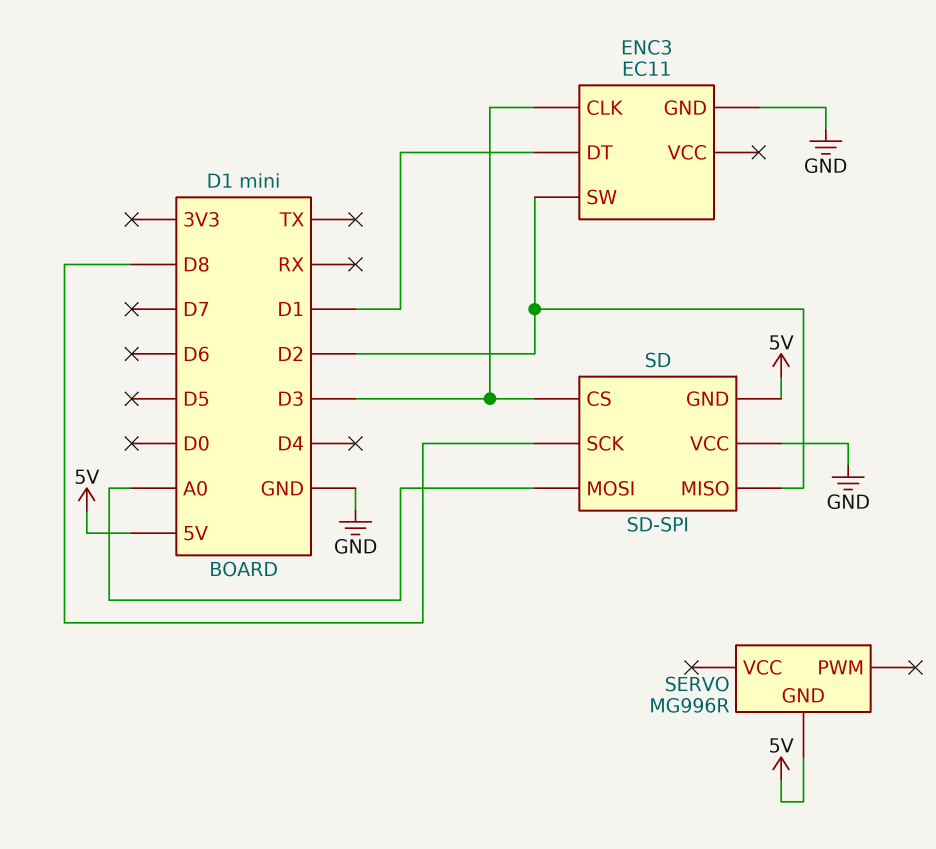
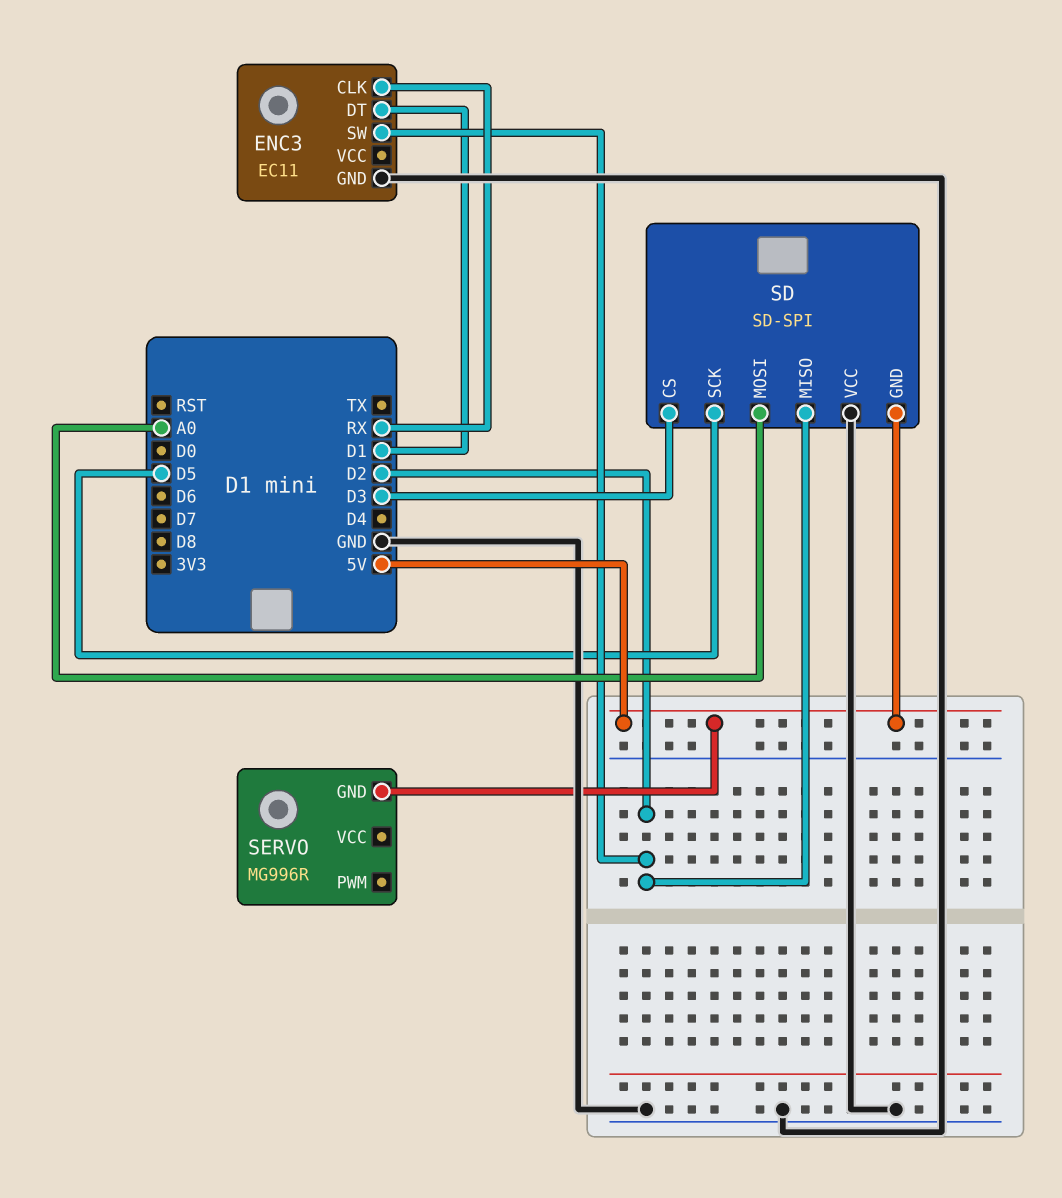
ENC3 pin CLK: D3 -> RX
SD pin SCK: D8 -> D5

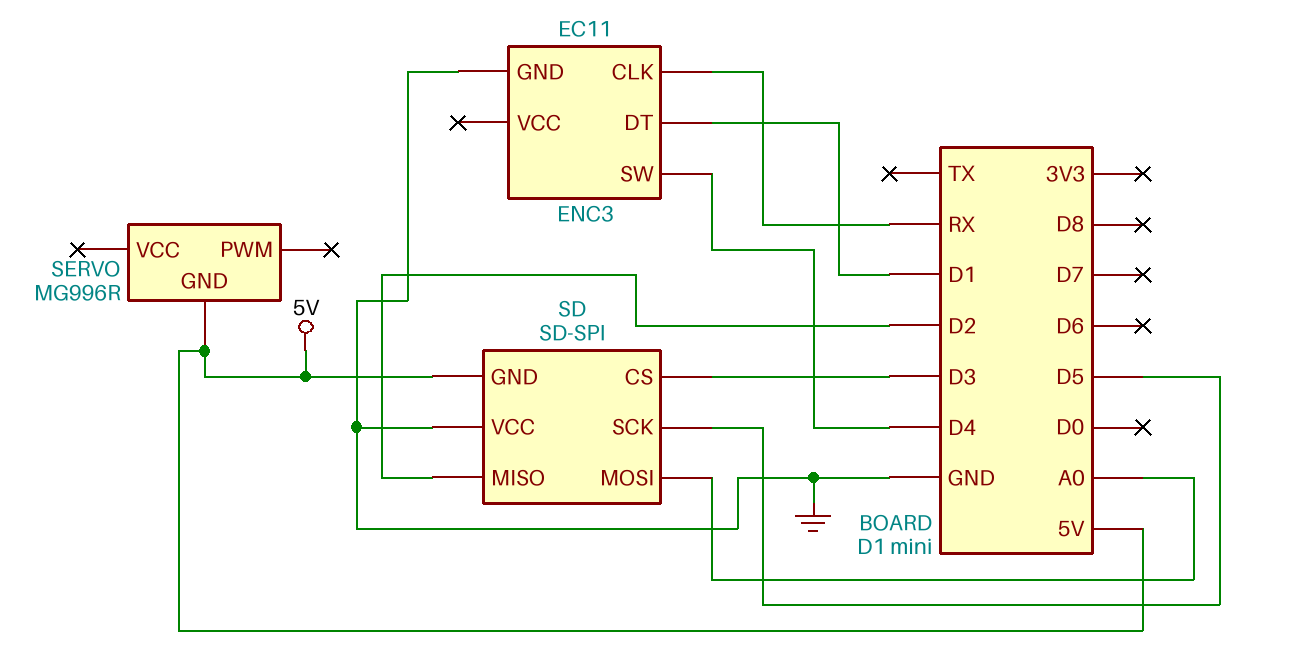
ENC3 pin SW: D2 -> D4

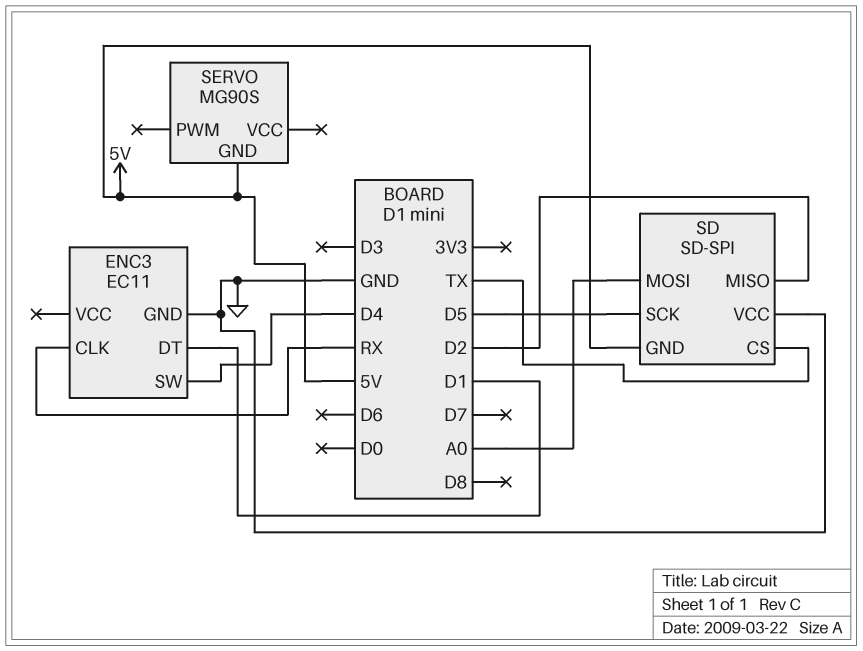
SD pin CS: D3 -> TX
SERVO: MG996R -> MG90S

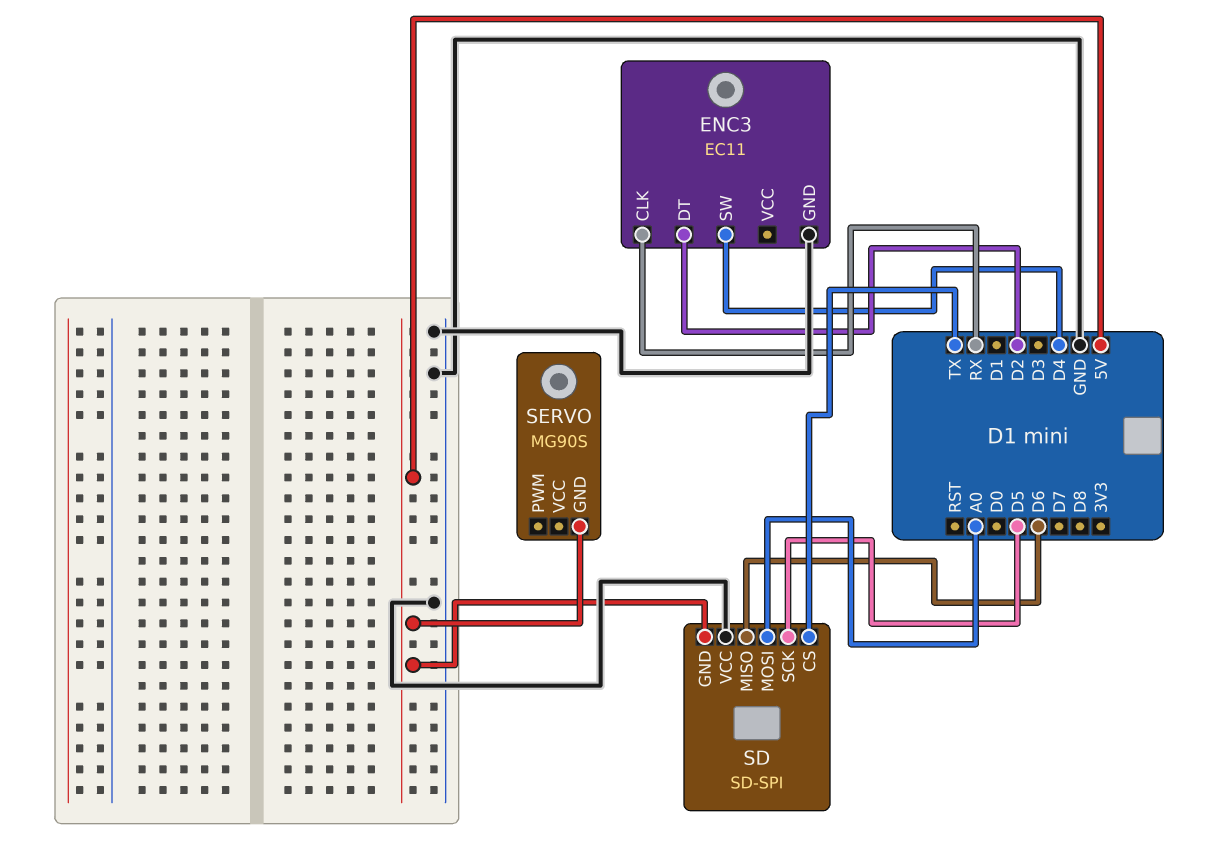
ENC3 pin DT: D1 -> D2
SD pin MISO: D2 -> D6

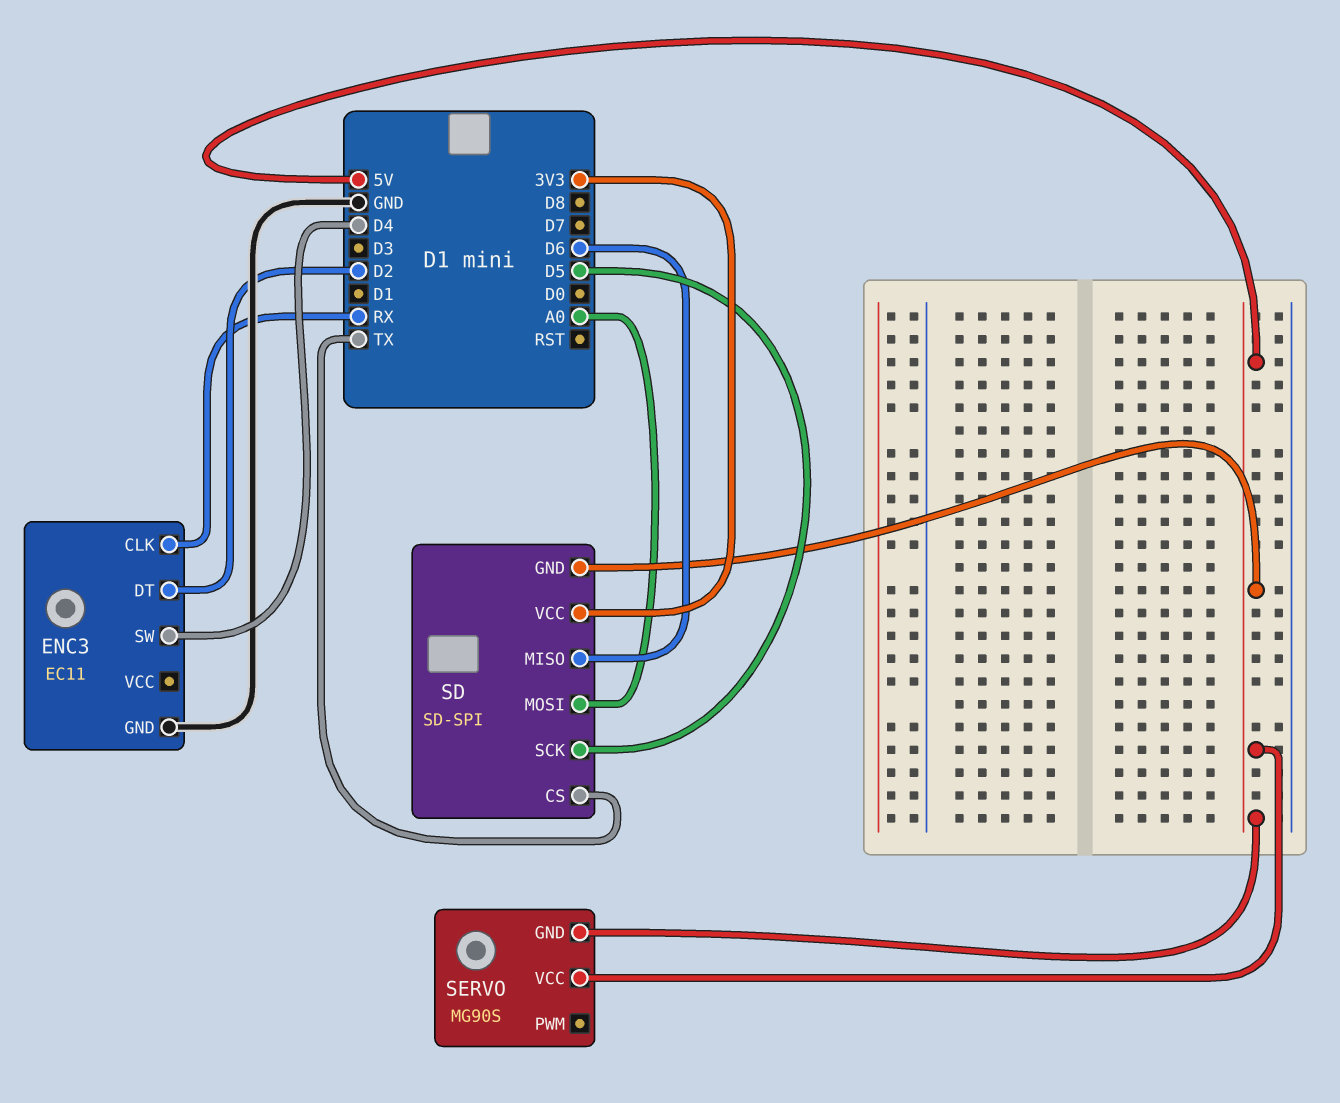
SD pin VCC: GND -> 3V3
SERVO pin VCC: none -> 5V

